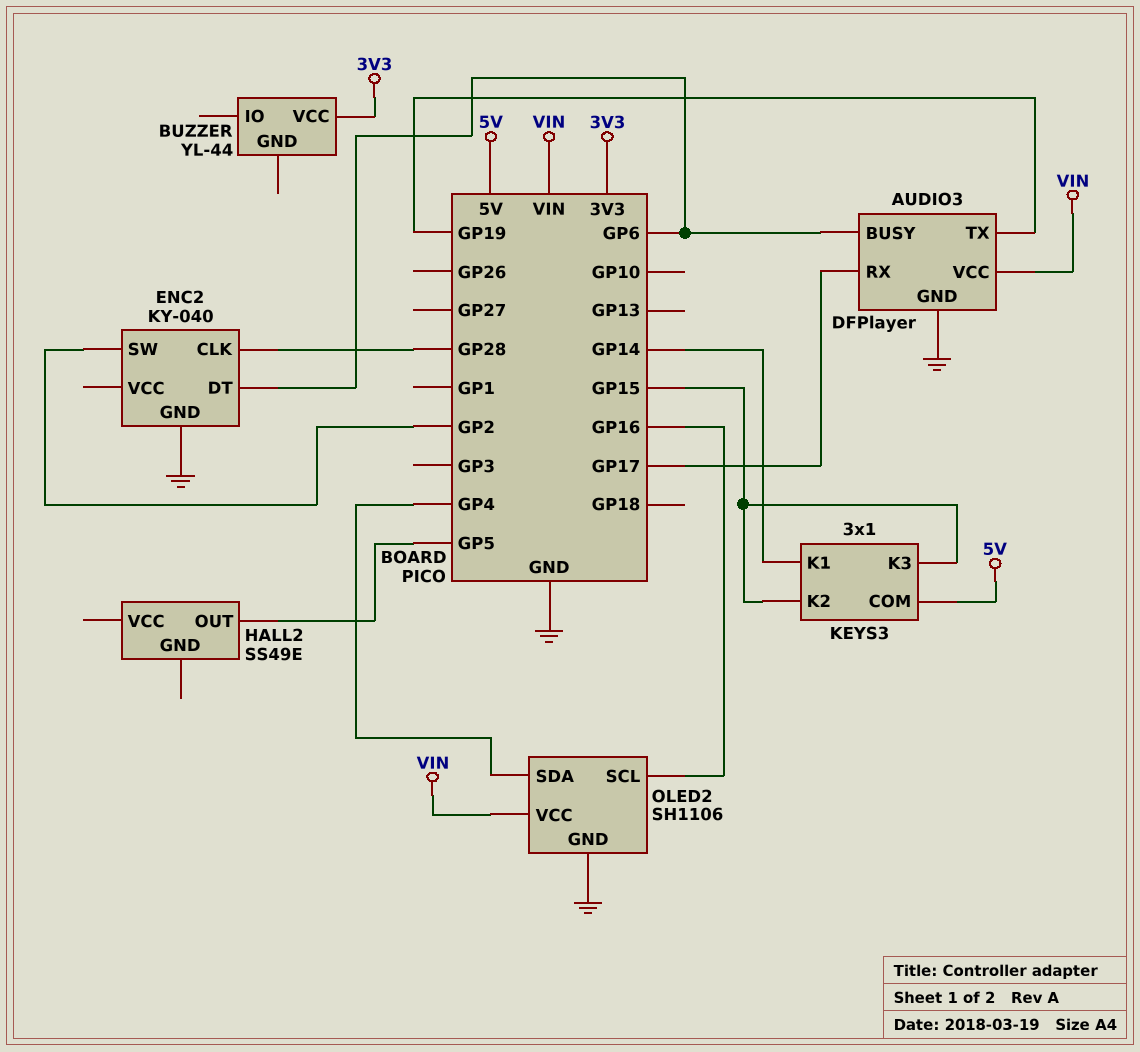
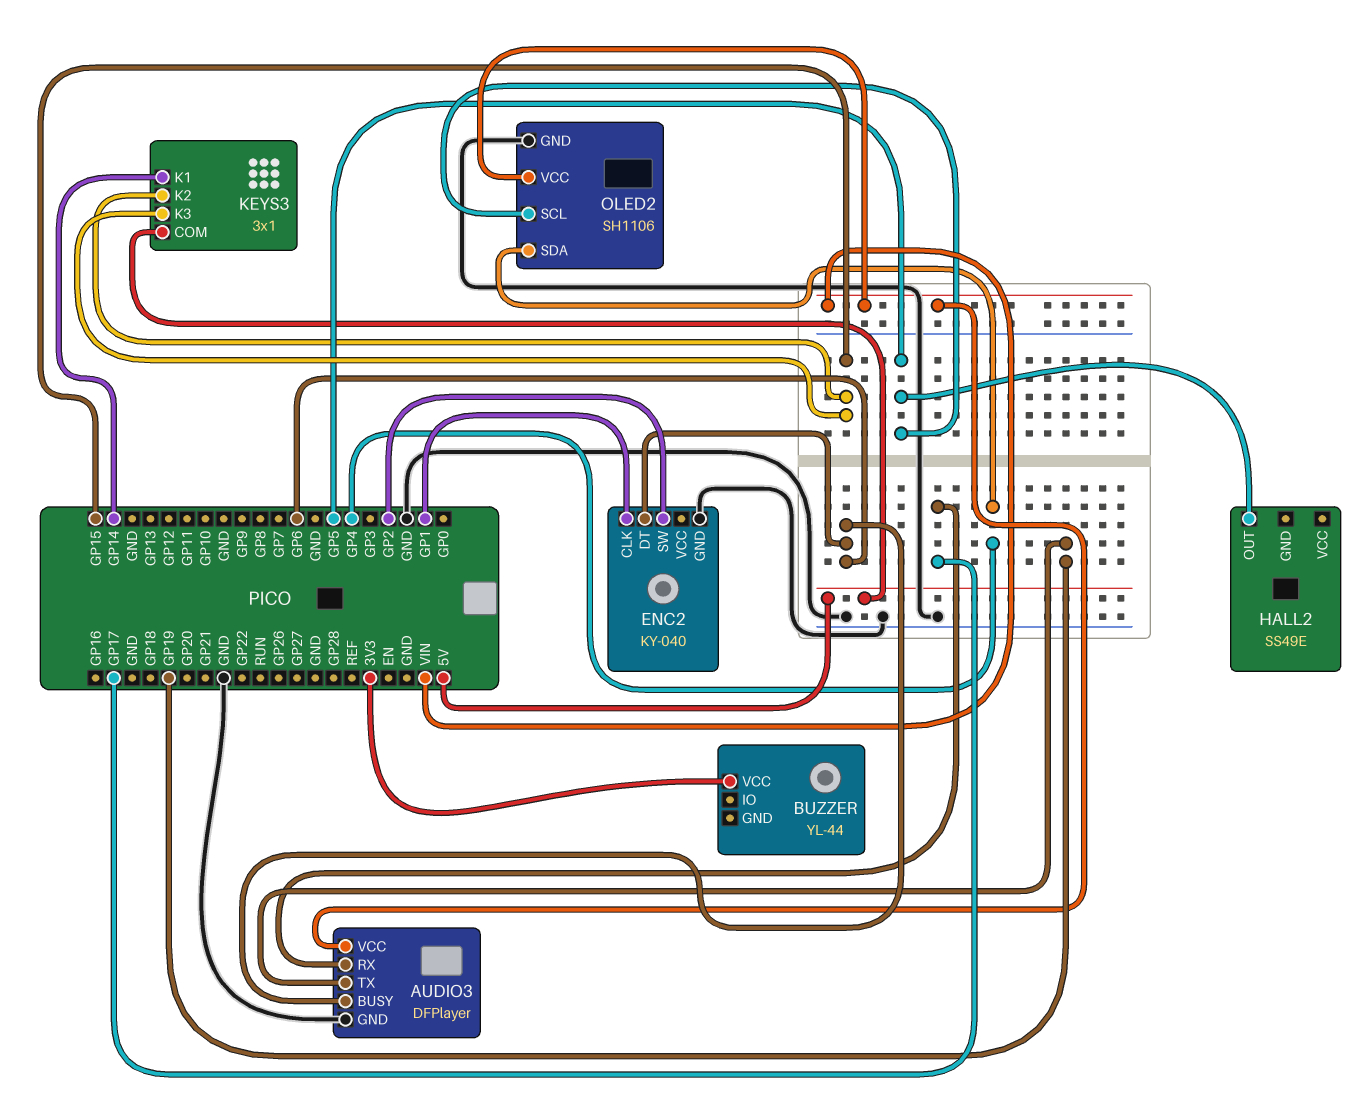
ENC2 pin CLK: GP28 -> GP1
OLED2 pin SCL: GP16 -> GP5

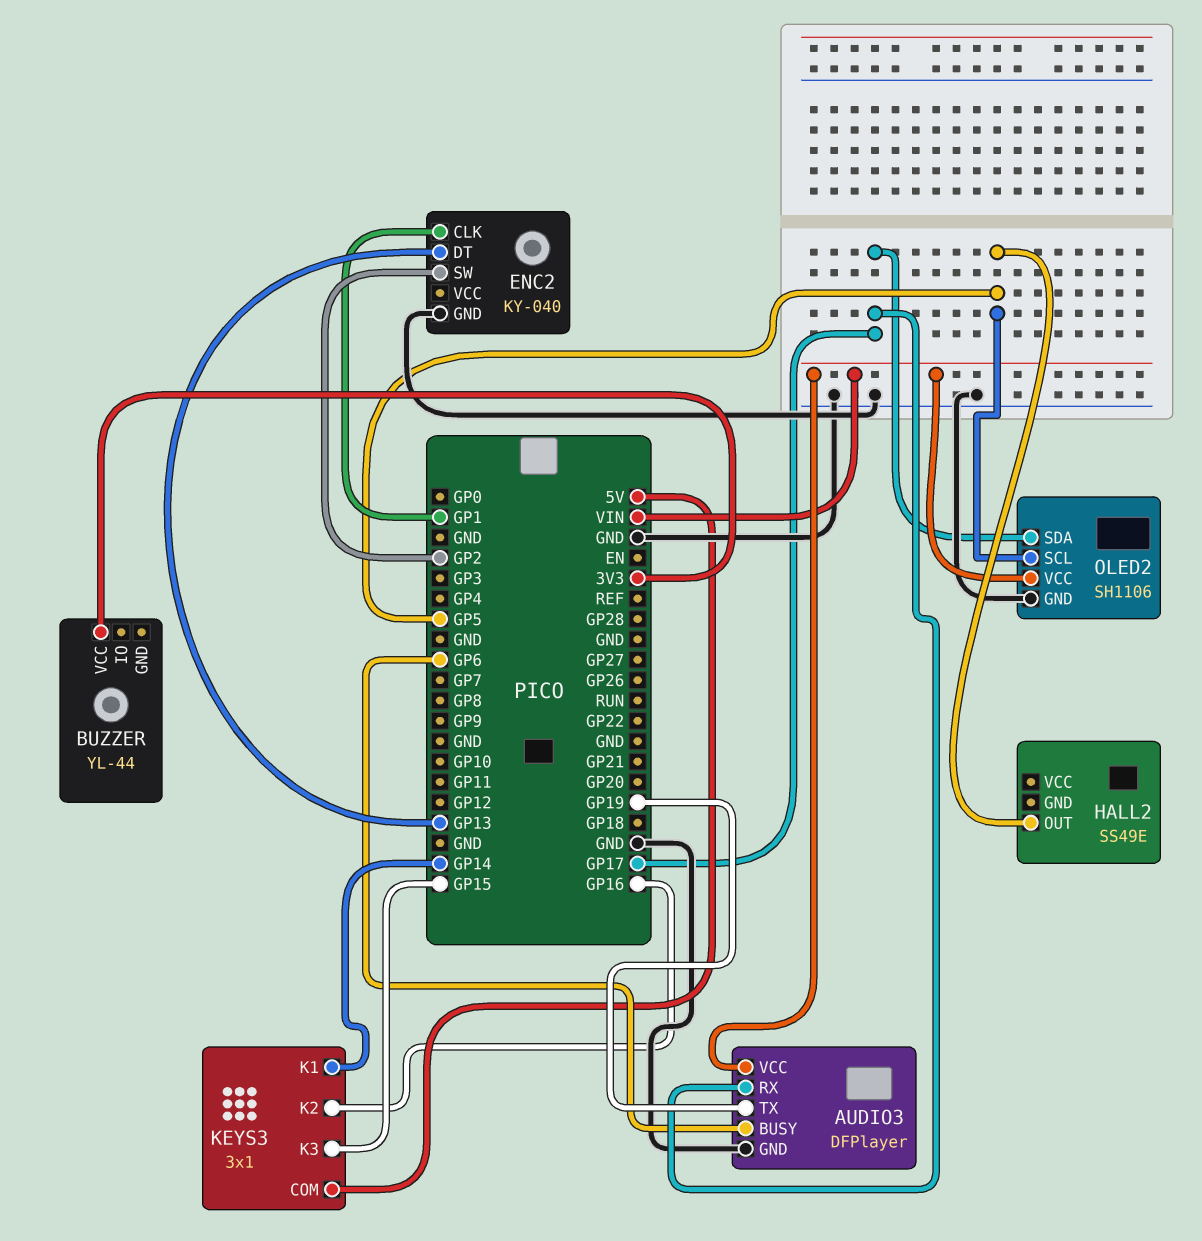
ENC2 pin DT: GP6 -> GP13
KEYS3 pin K2: GP15 -> GP16
OLED2 pin SDA: GP4 -> GP17

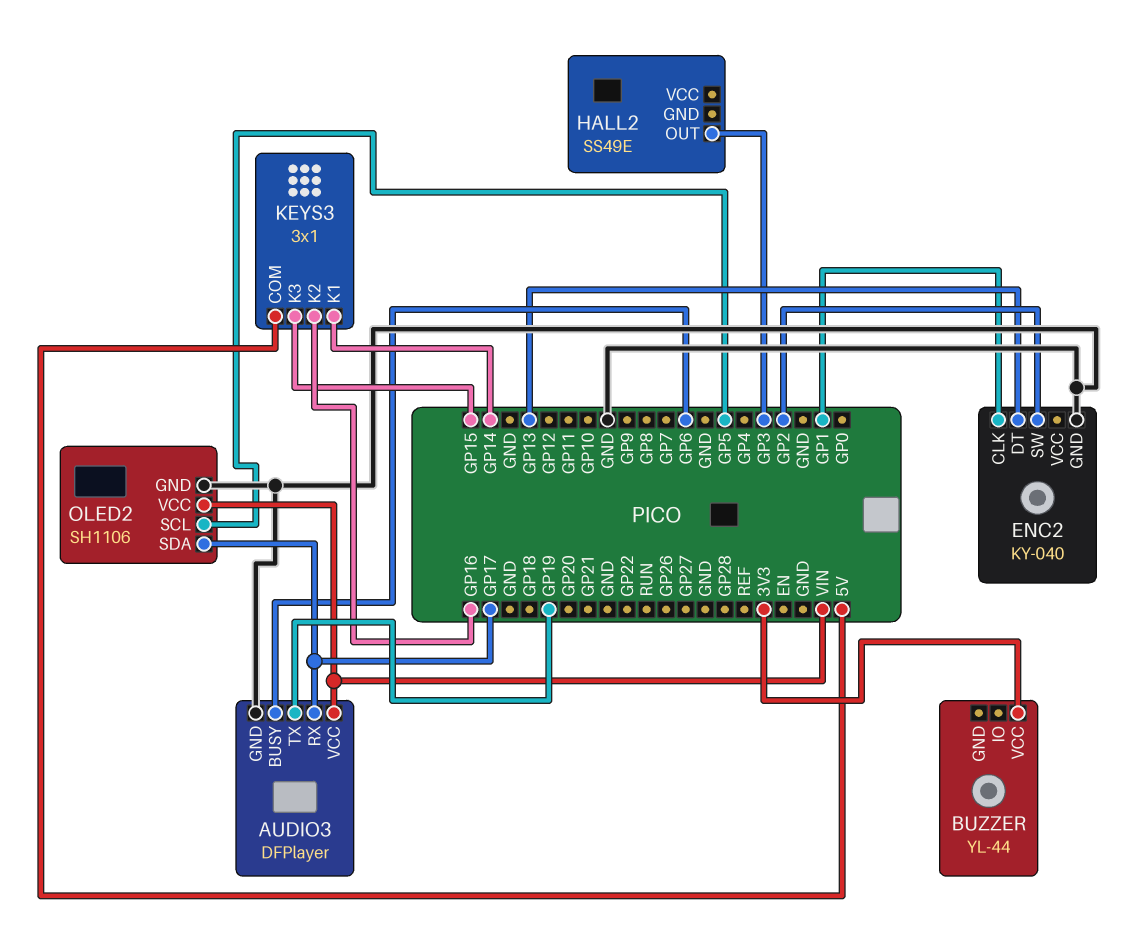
HALL2 pin OUT: GP5 -> GP3

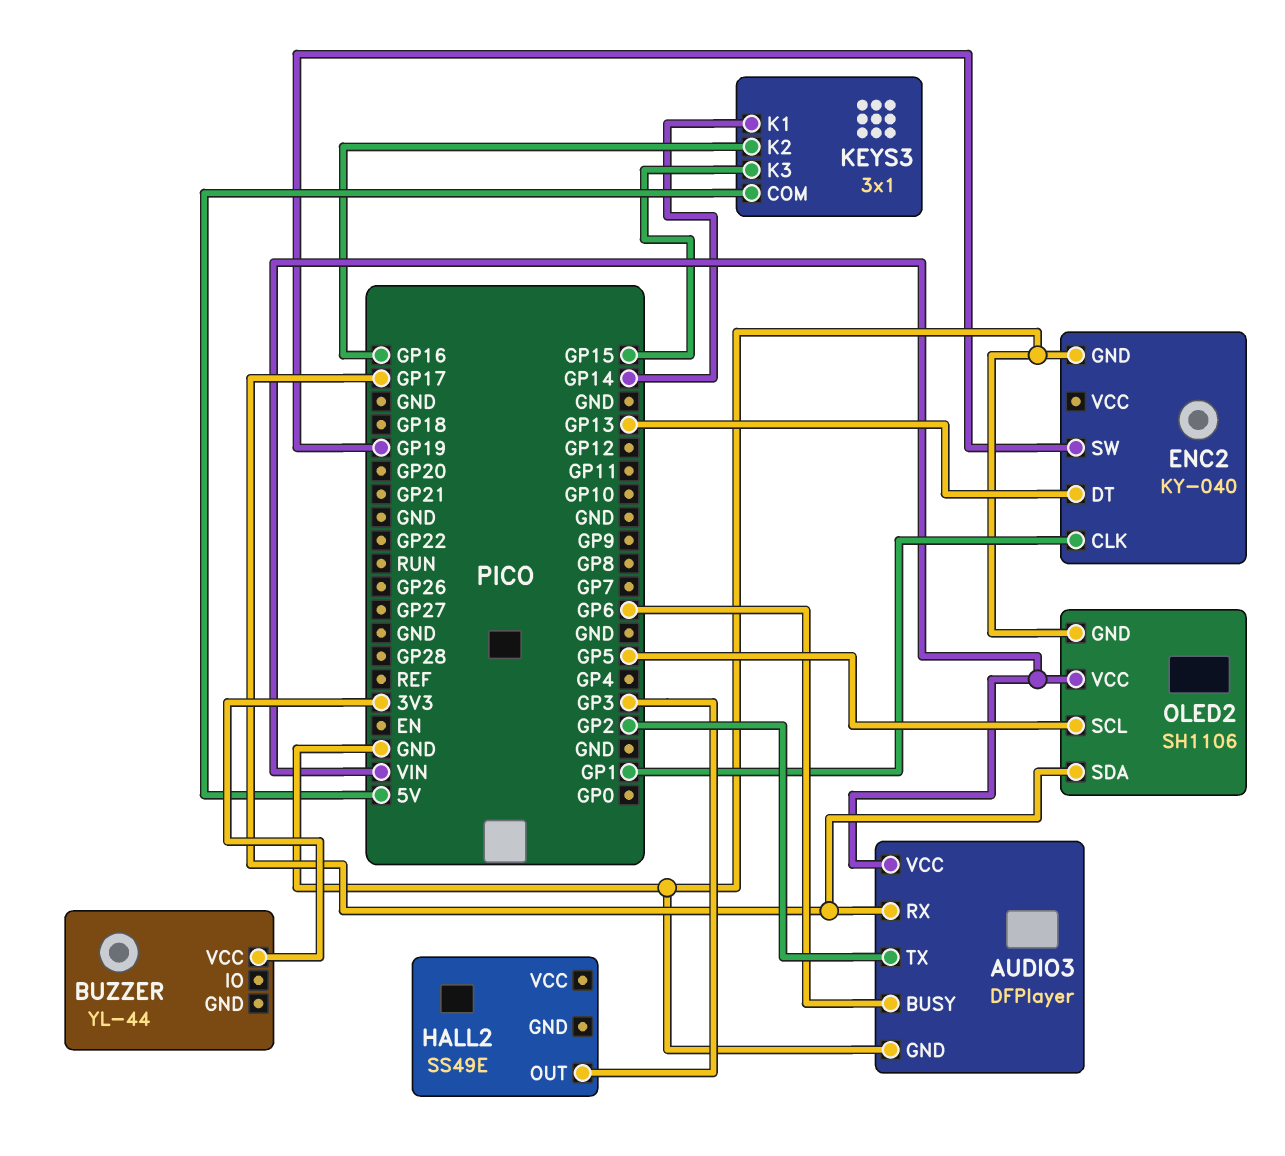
AUDIO3 pin TX: GP19 -> GP2
ENC2 pin SW: GP2 -> GP19

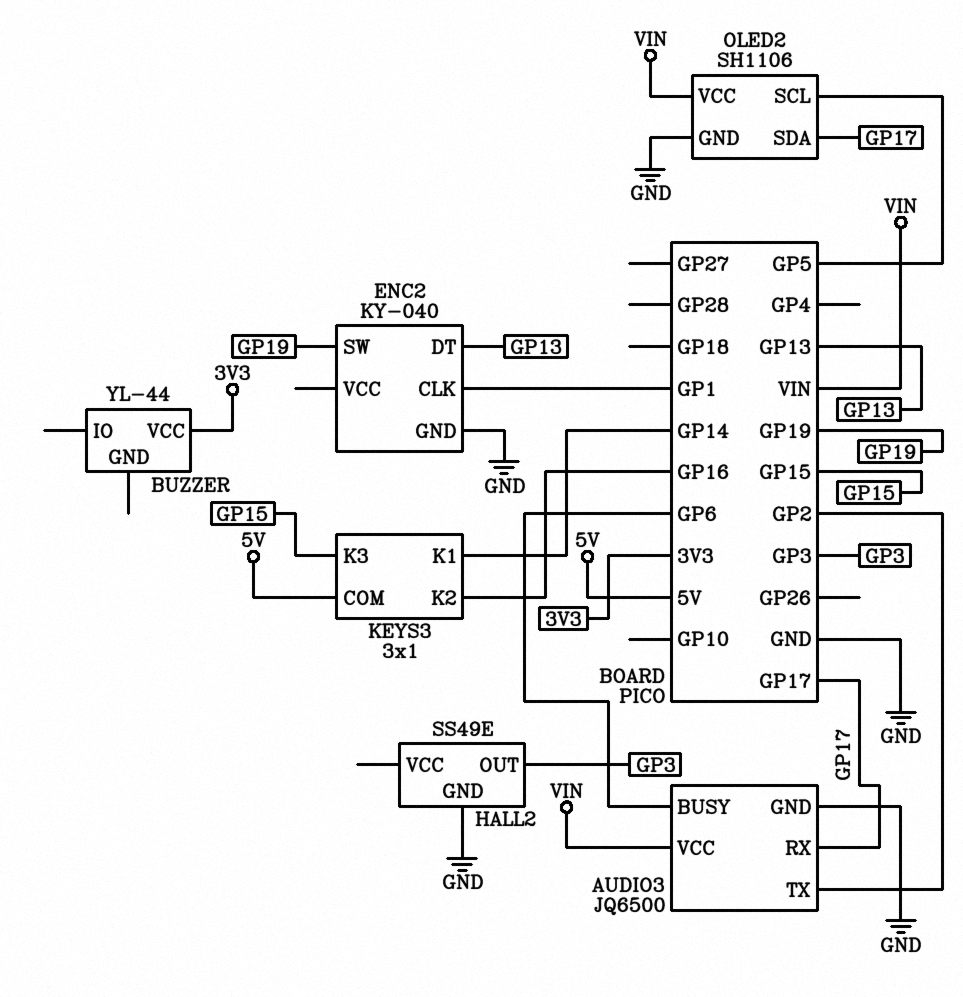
AUDIO3: DFPlayer -> JQ6500
HALL2 pin GND: none -> GND

